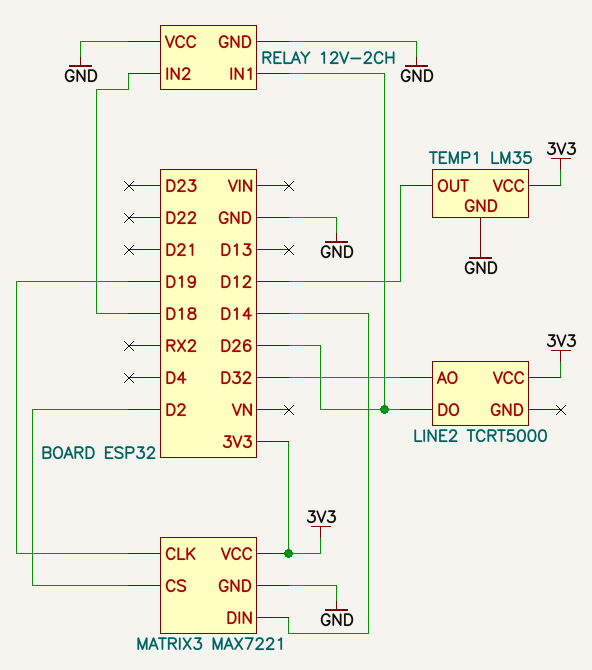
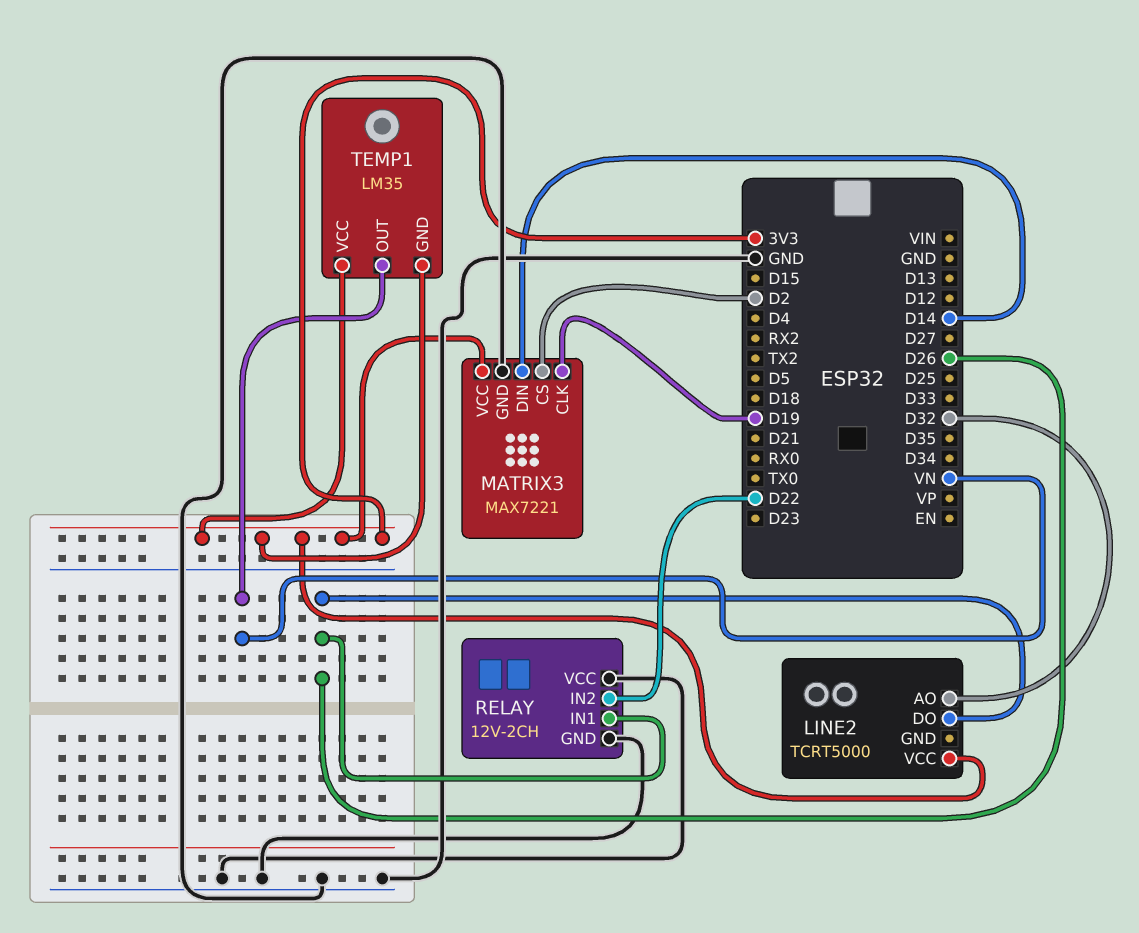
RELAY pin IN2: D18 -> D22
TEMP1 pin GND: GND -> 3V3
TEMP1 pin OUT: D12 -> VN

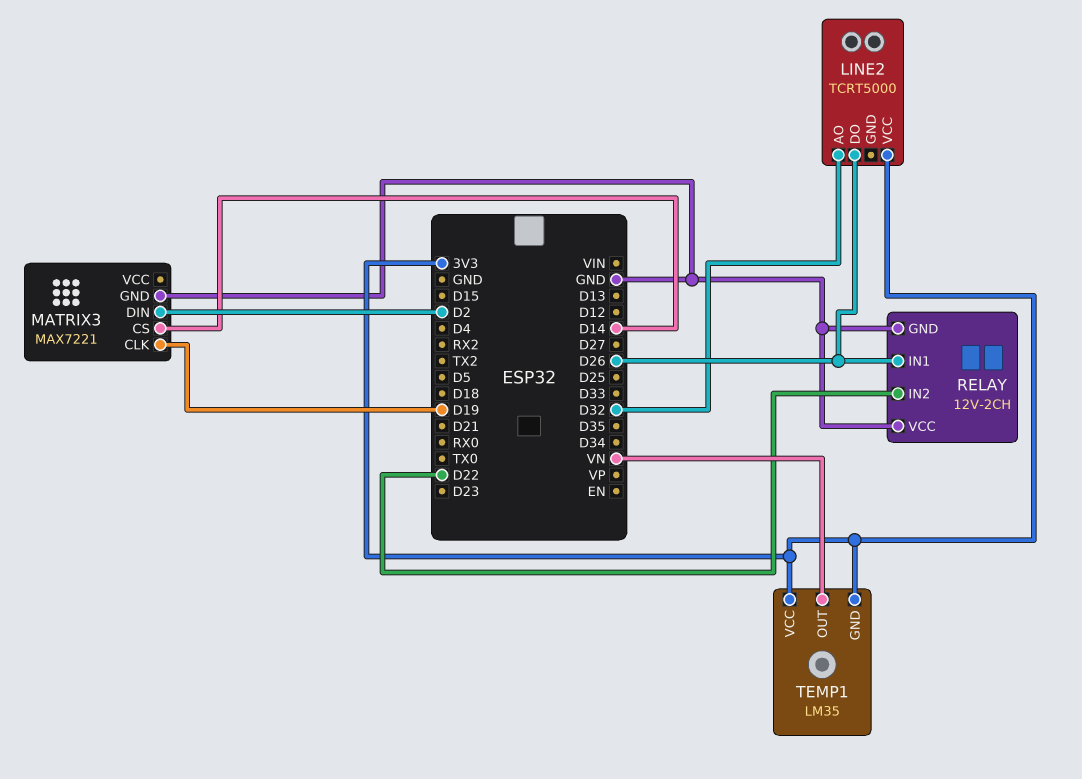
MATRIX3 pin CS: D2 -> D14
MATRIX3 pin DIN: D14 -> D2
MATRIX3 pin VCC: 3V3 -> none

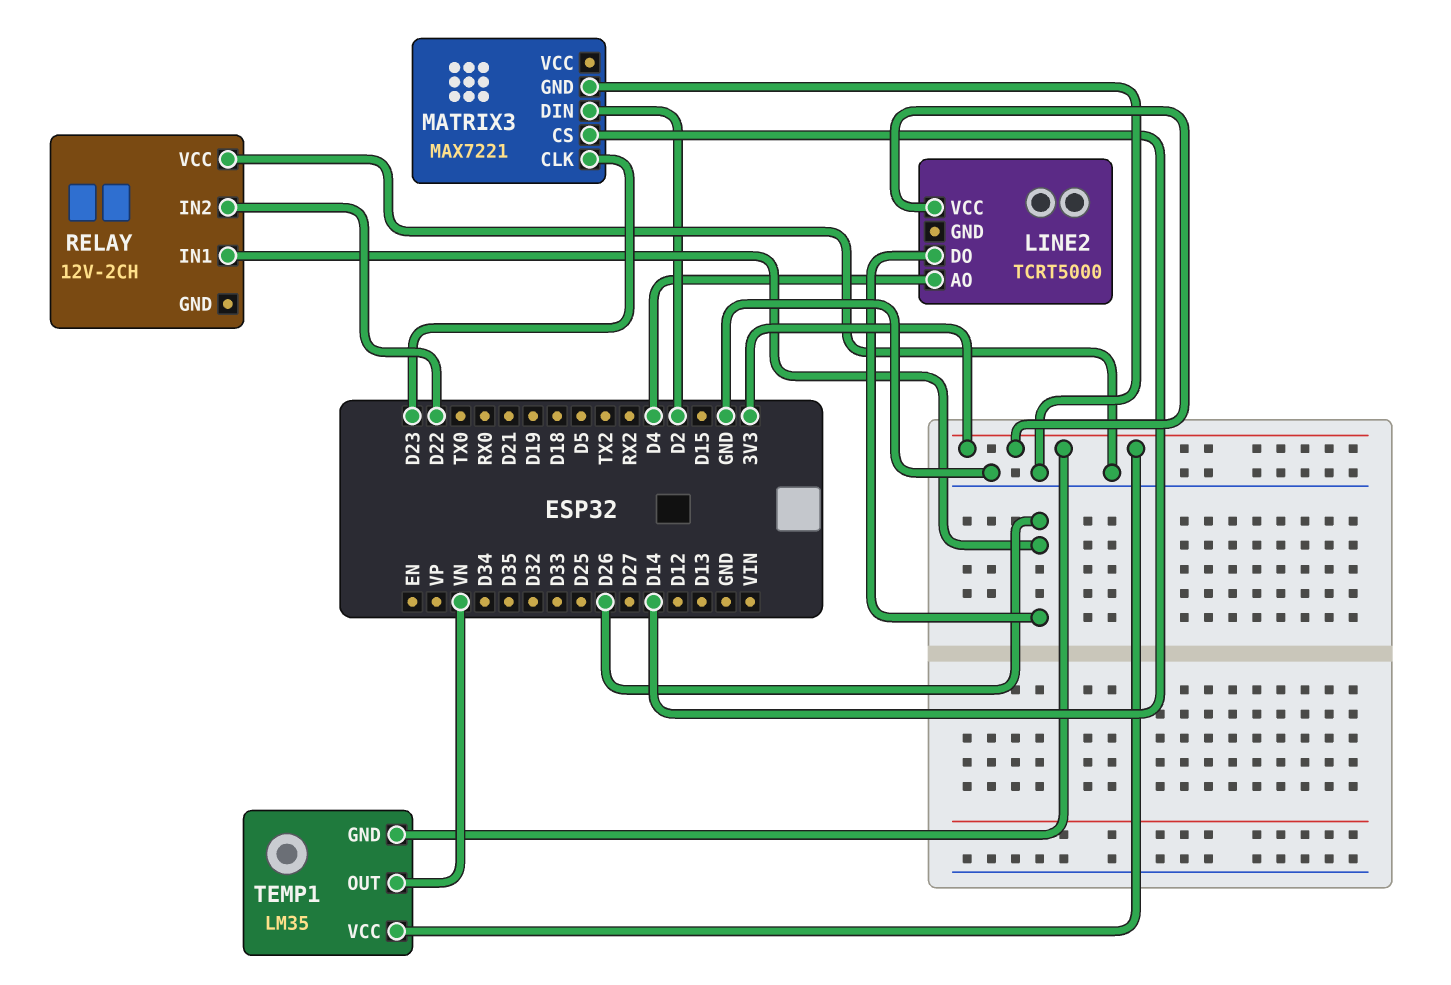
LINE2 pin AO: D32 -> D4
MATRIX3 pin CLK: D19 -> D23
RELAY pin GND: GND -> none

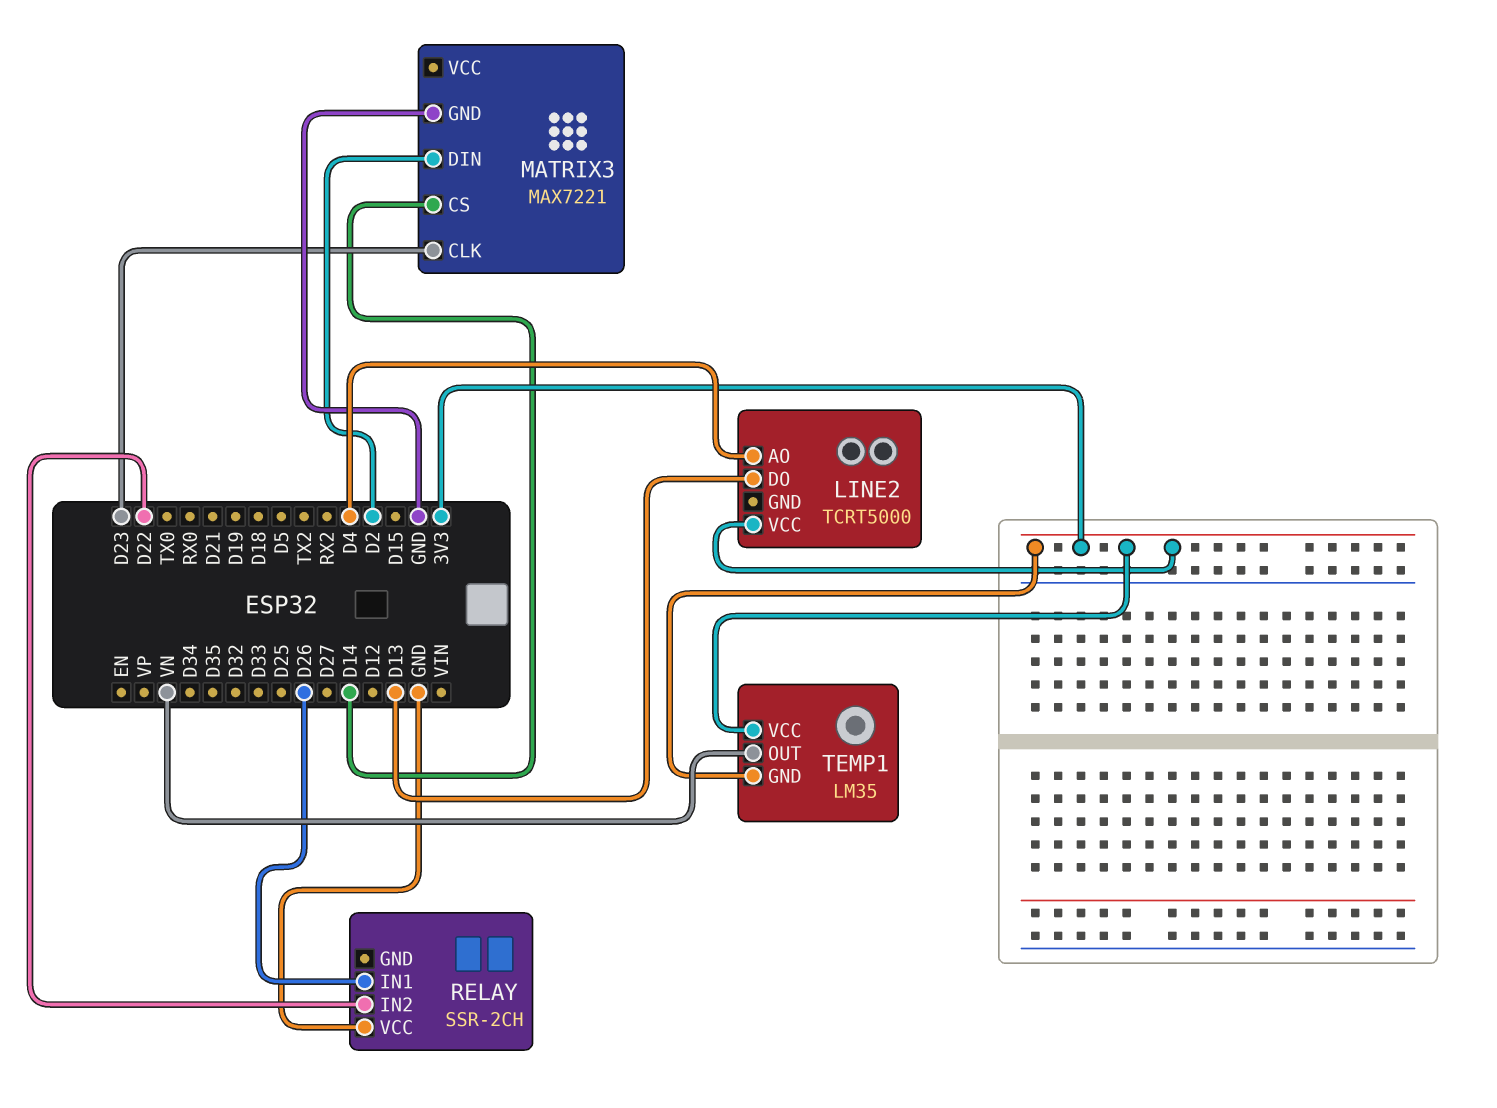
LINE2 pin DO: D26 -> D13
RELAY: 12V-2CH -> SSR-2CH

